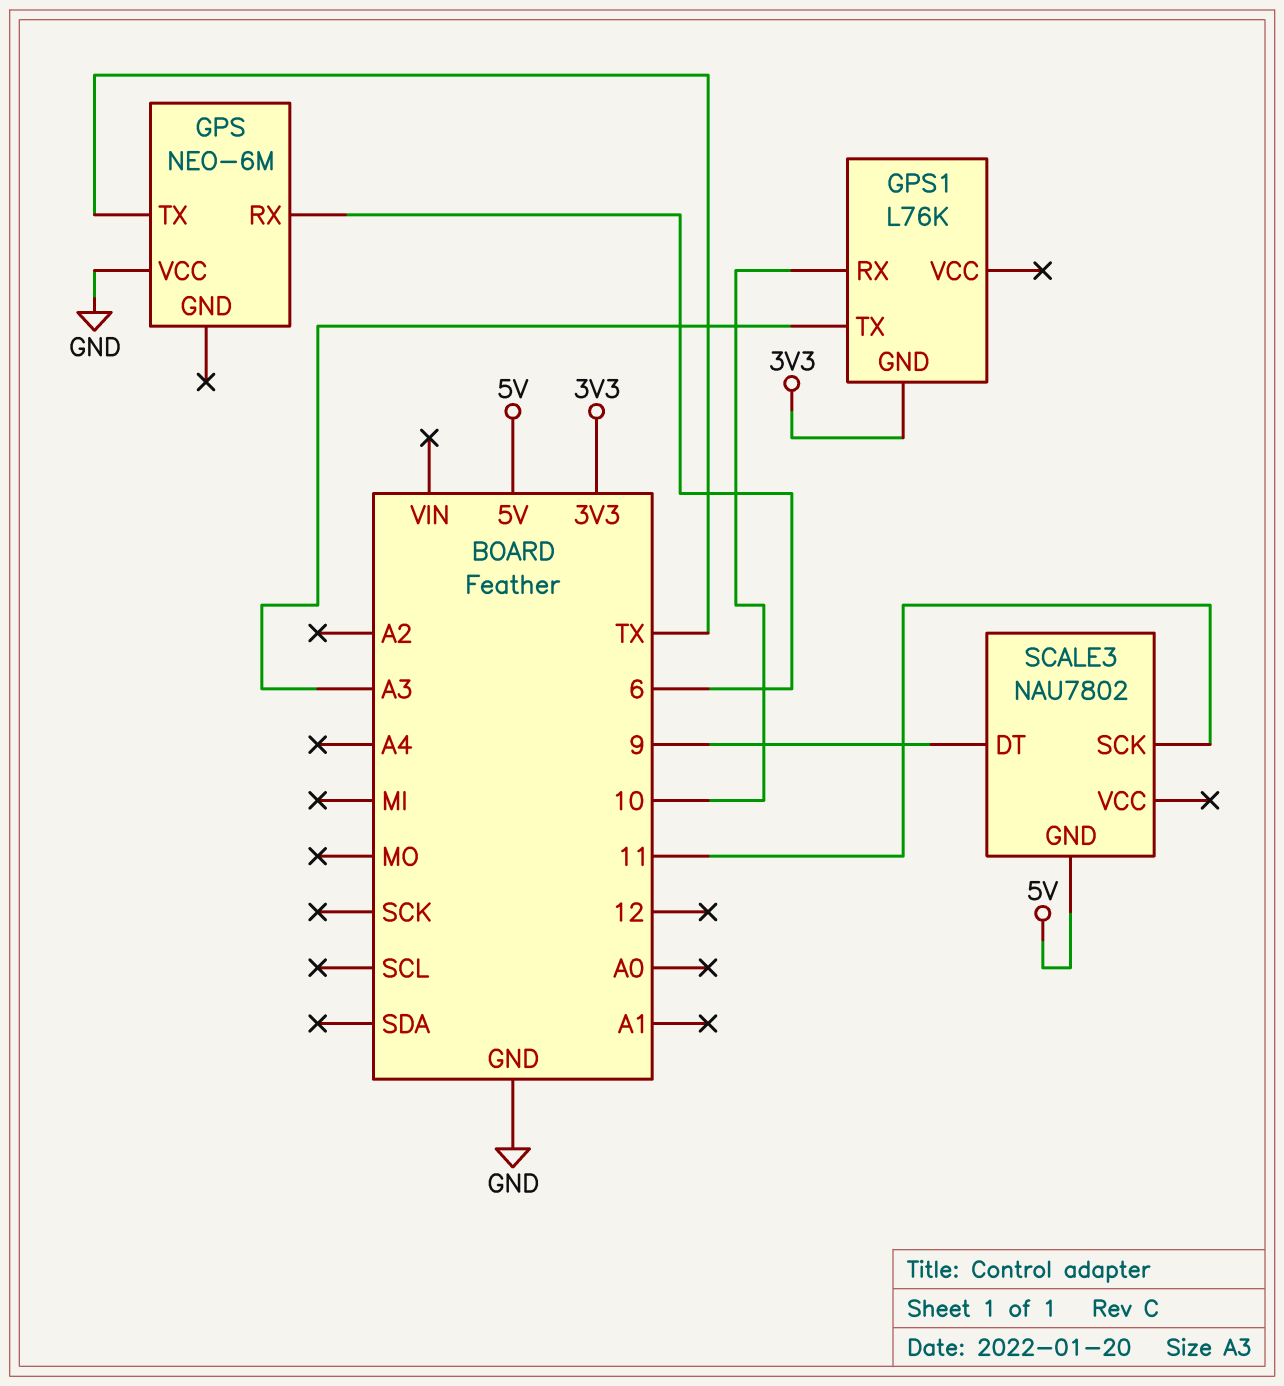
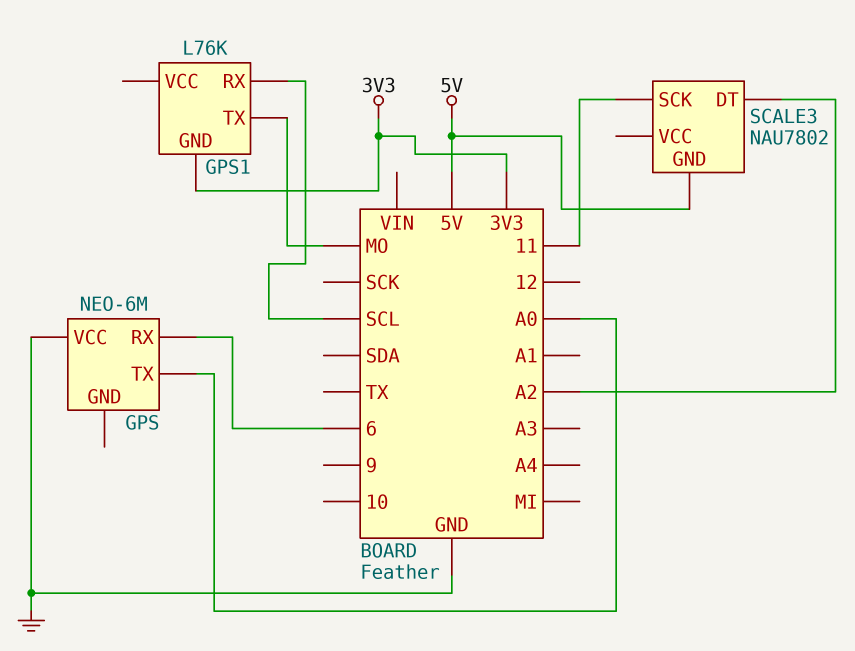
GPS pin TX: TX -> A0
GPS1 pin RX: 10 -> SCL
GPS1 pin TX: A3 -> MO
SCALE3 pin DT: 9 -> A2

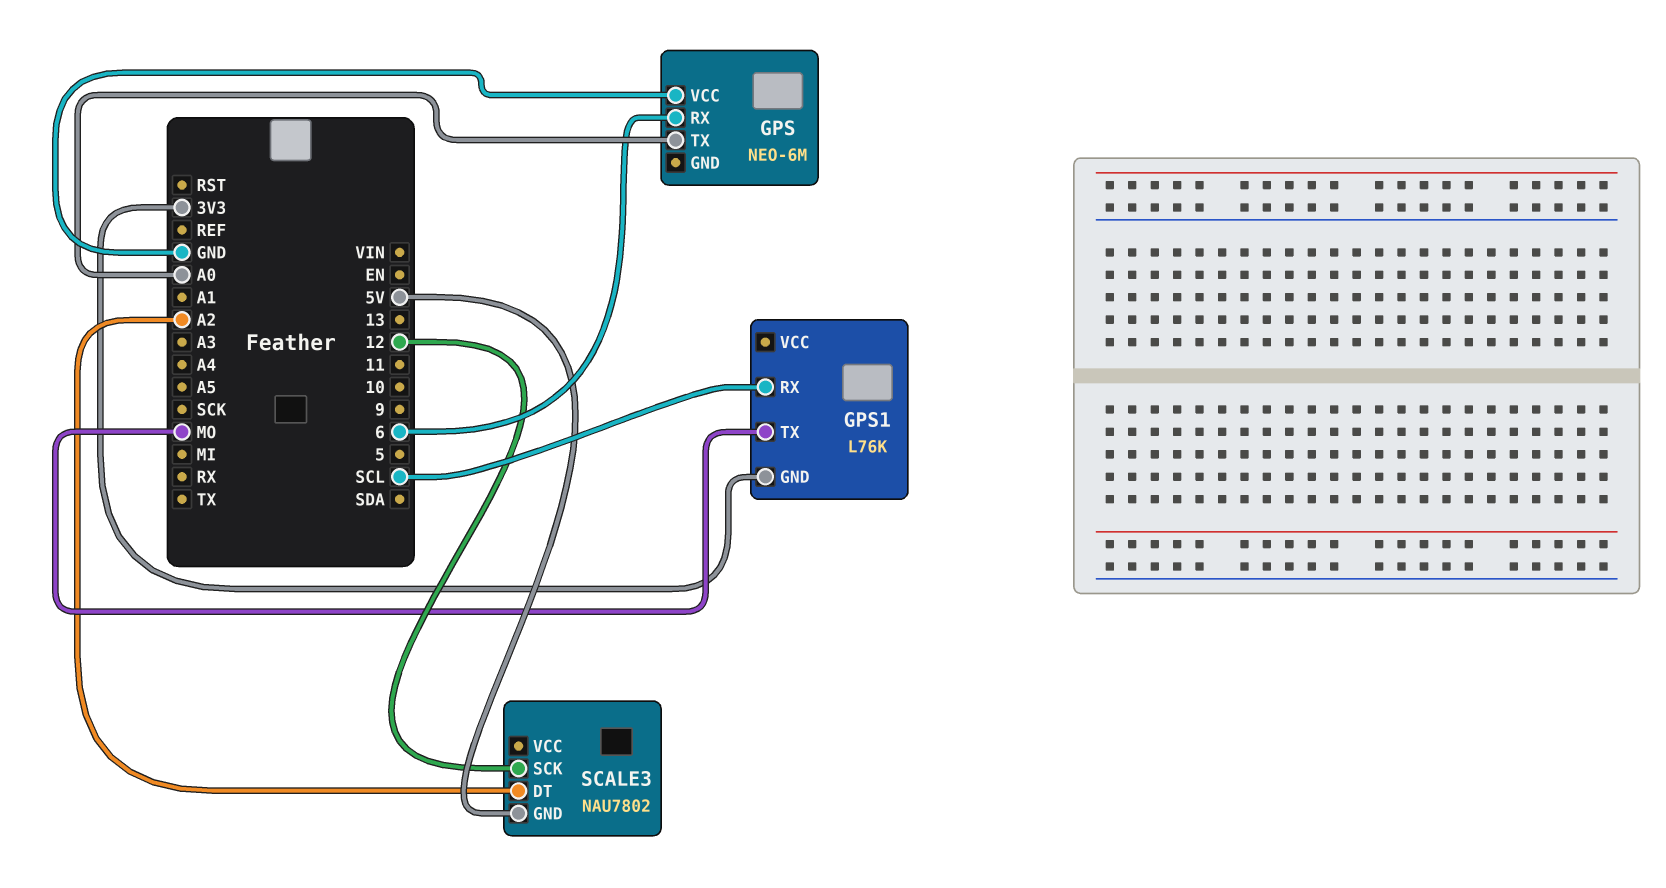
SCALE3 pin SCK: 11 -> 12

